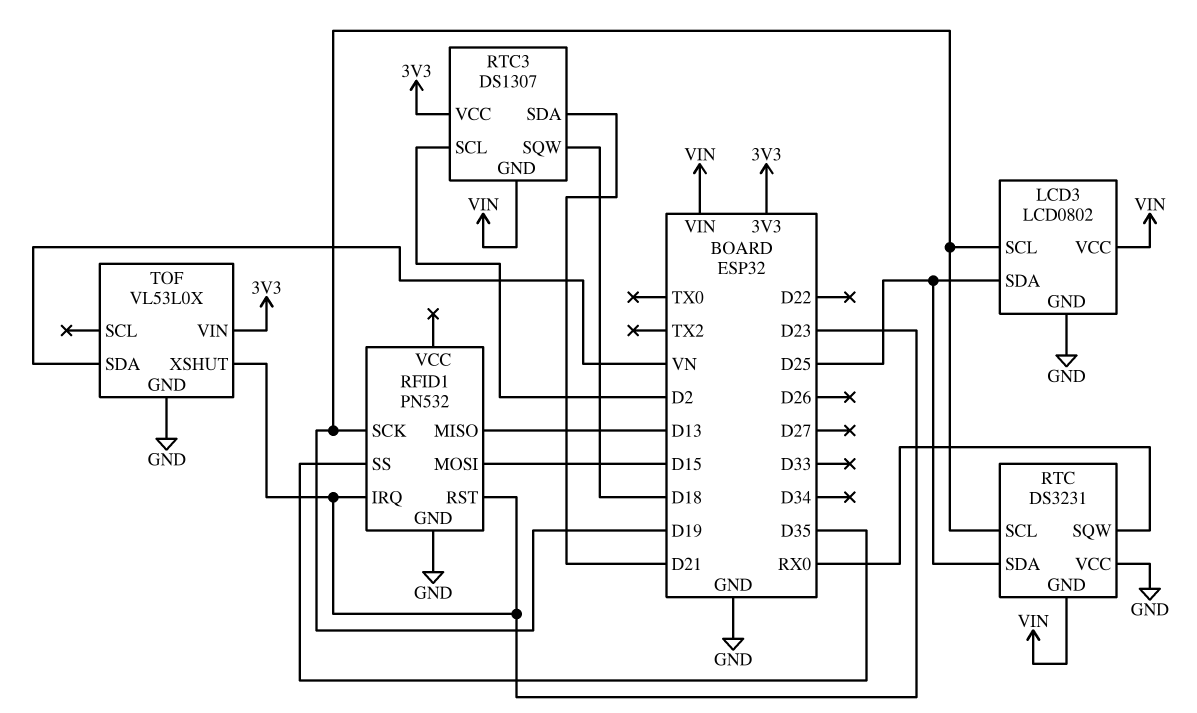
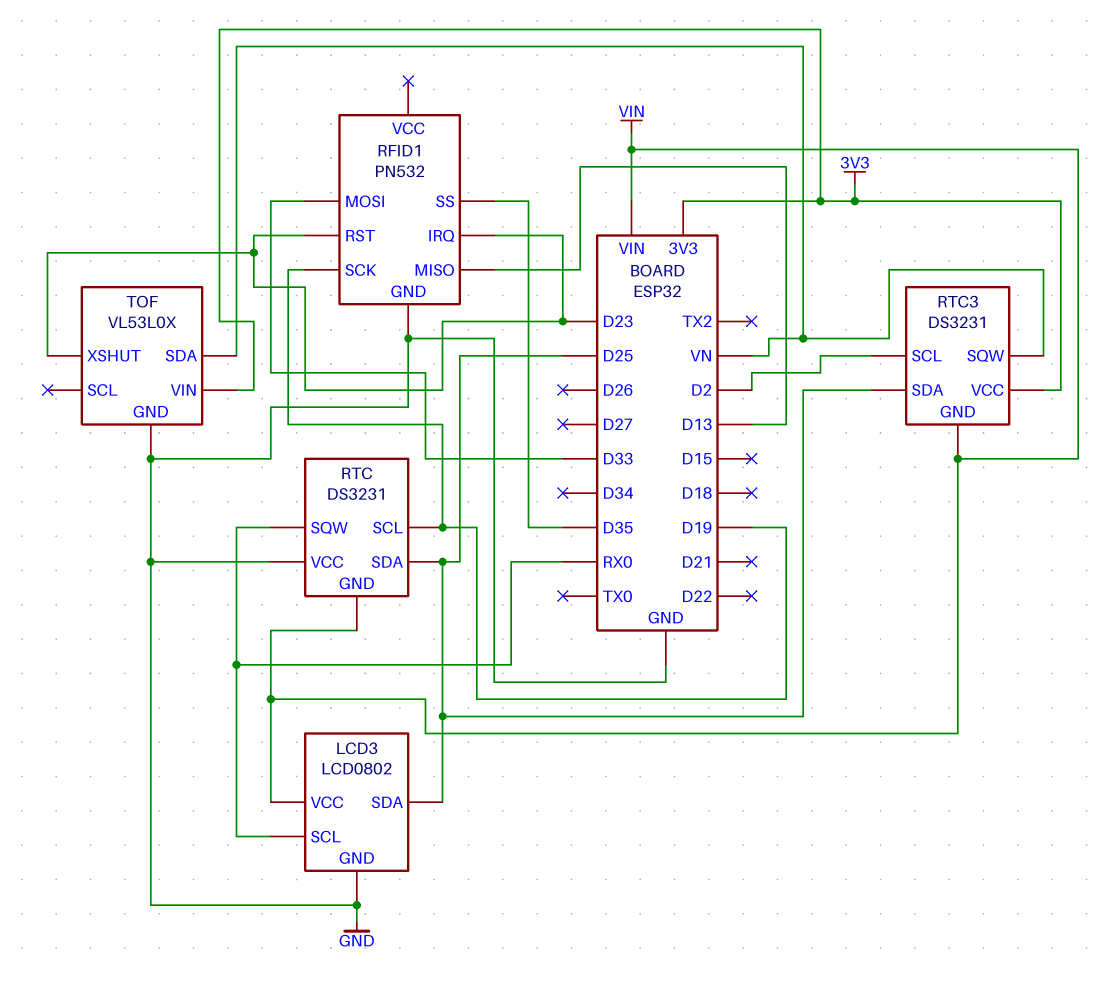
LCD3 pin SCL: D19 -> RX0
RFID1 pin MOSI: D15 -> D33
RTC3: DS1307 -> DS3231
RTC3 pin SDA: D21 -> D25
RTC3 pin SQW: D18 -> VN

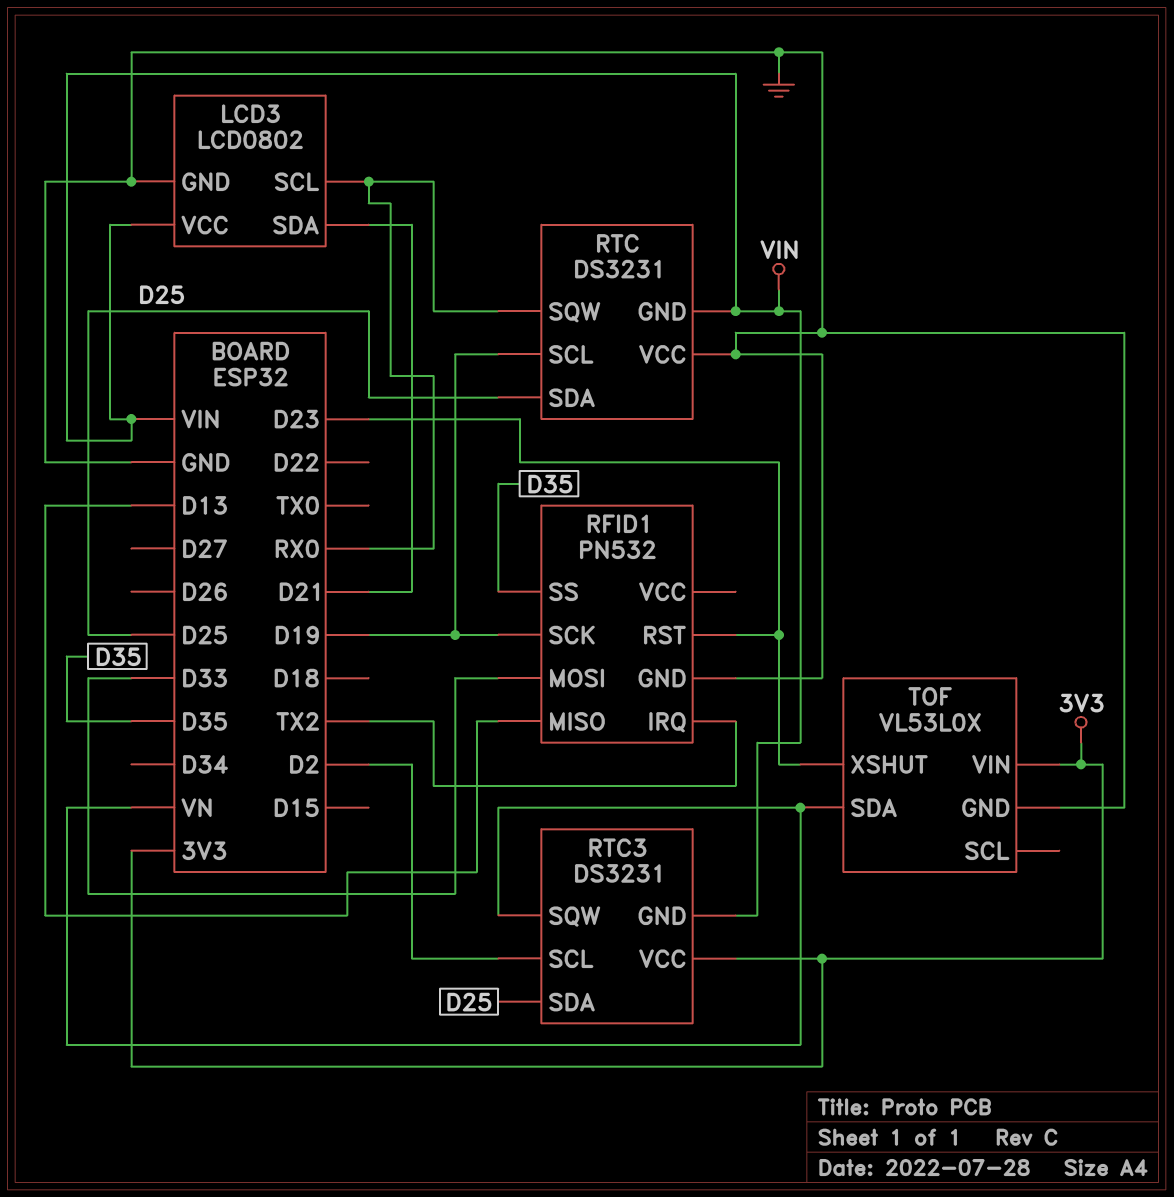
LCD3 pin SDA: D25 -> D21
RFID1 pin IRQ: D23 -> TX2

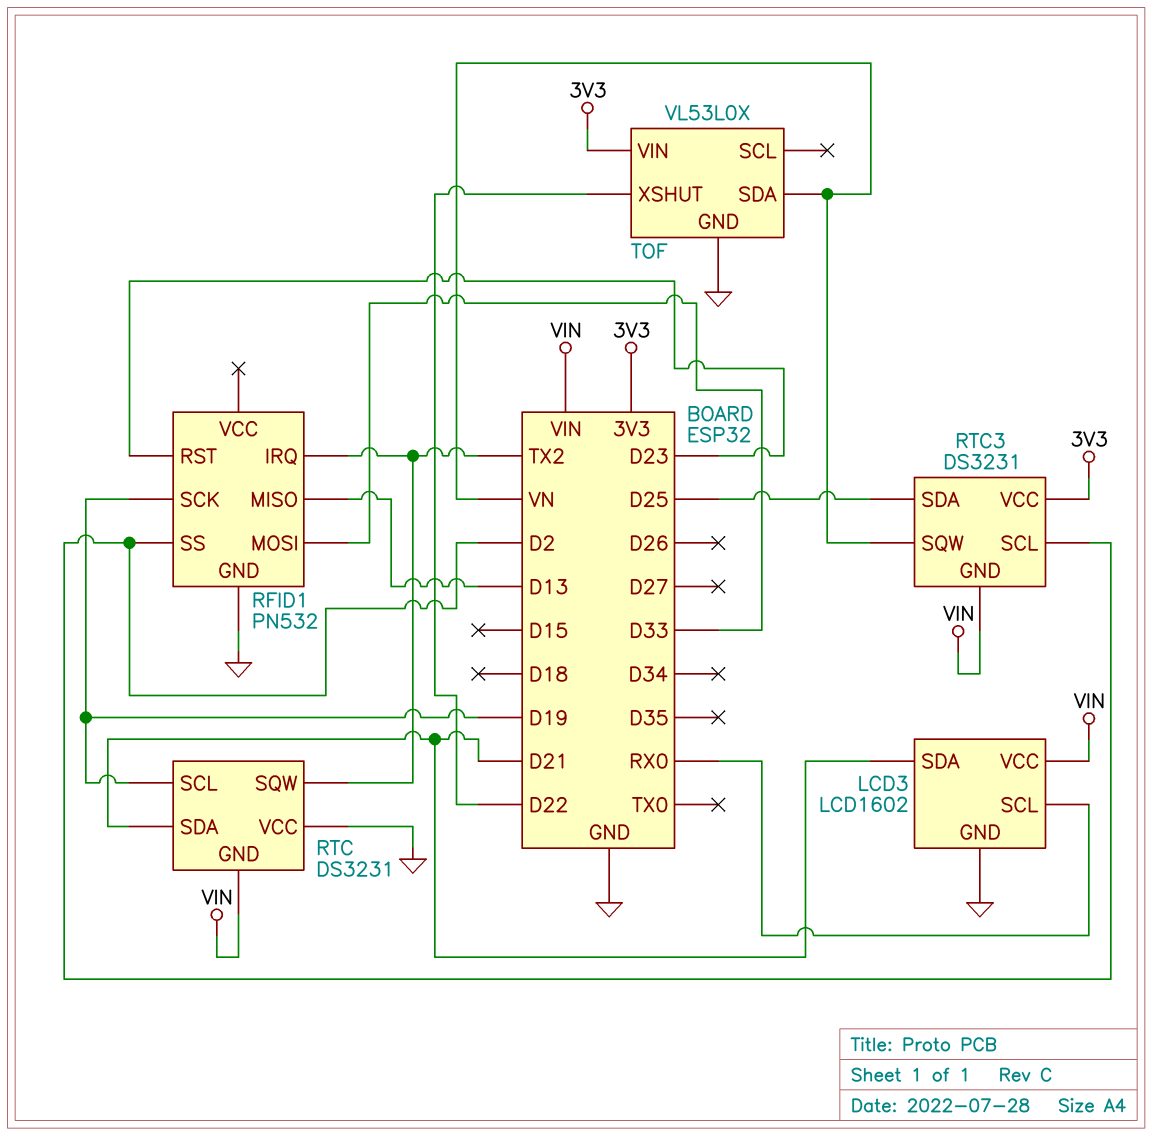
LCD3: LCD0802 -> LCD1602
RFID1 pin SS: D35 -> D2
RTC pin SDA: D25 -> D21
RTC pin SQW: RX0 -> TX2
TOF pin XSHUT: D23 -> D22

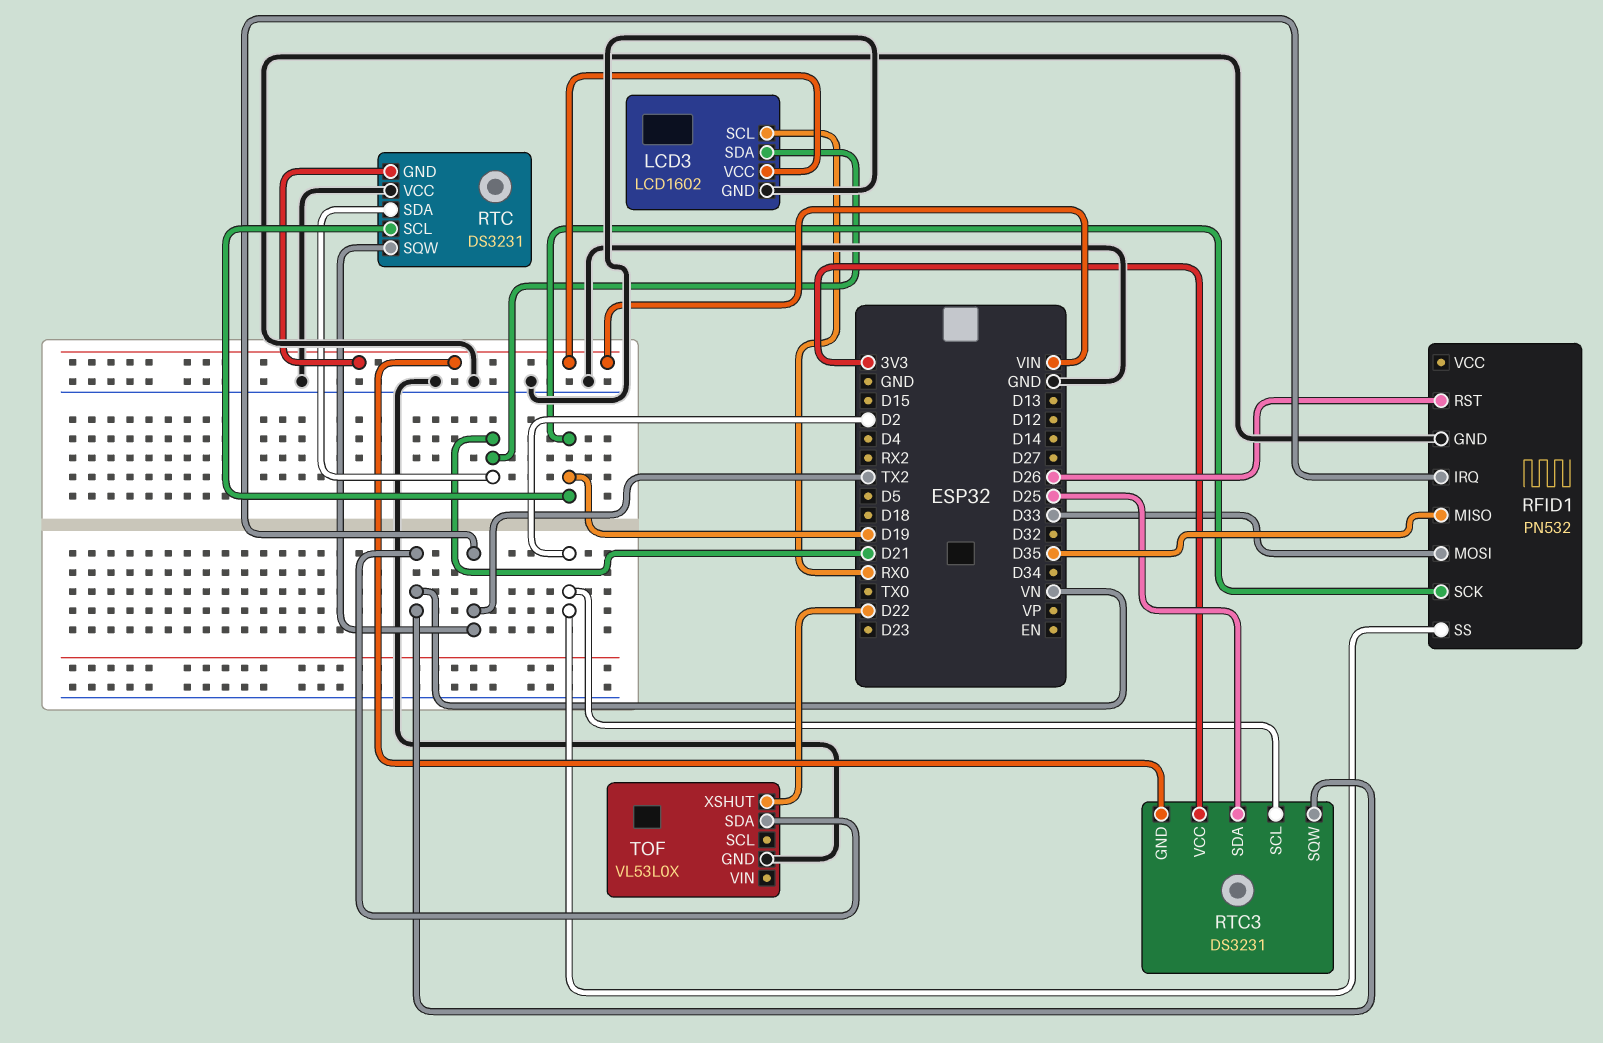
RFID1 pin MISO: D13 -> D35
RFID1 pin RST: D23 -> D26
TOF pin VIN: 3V3 -> none

